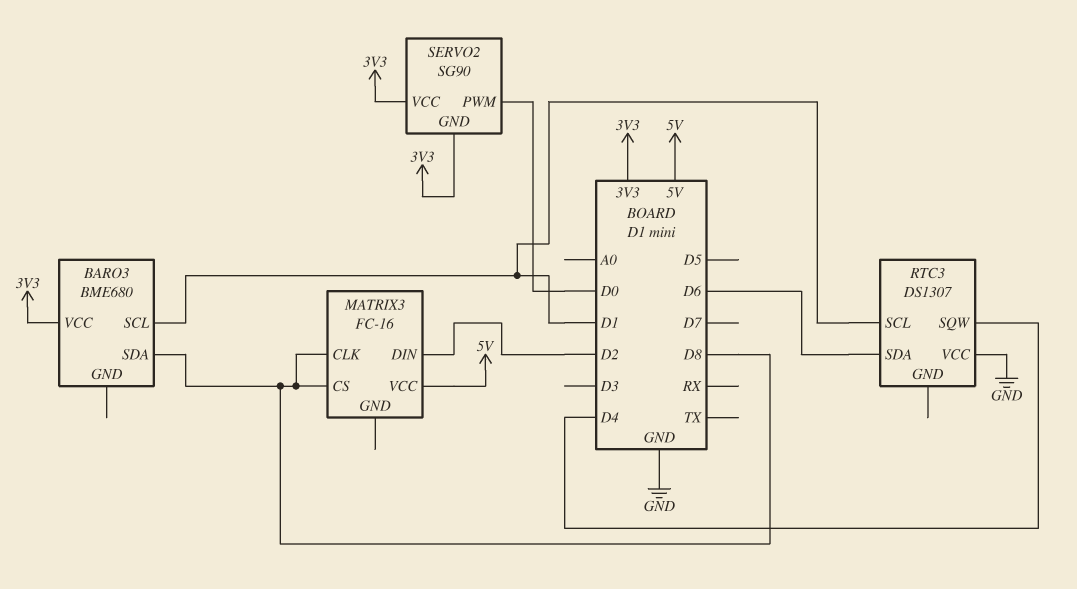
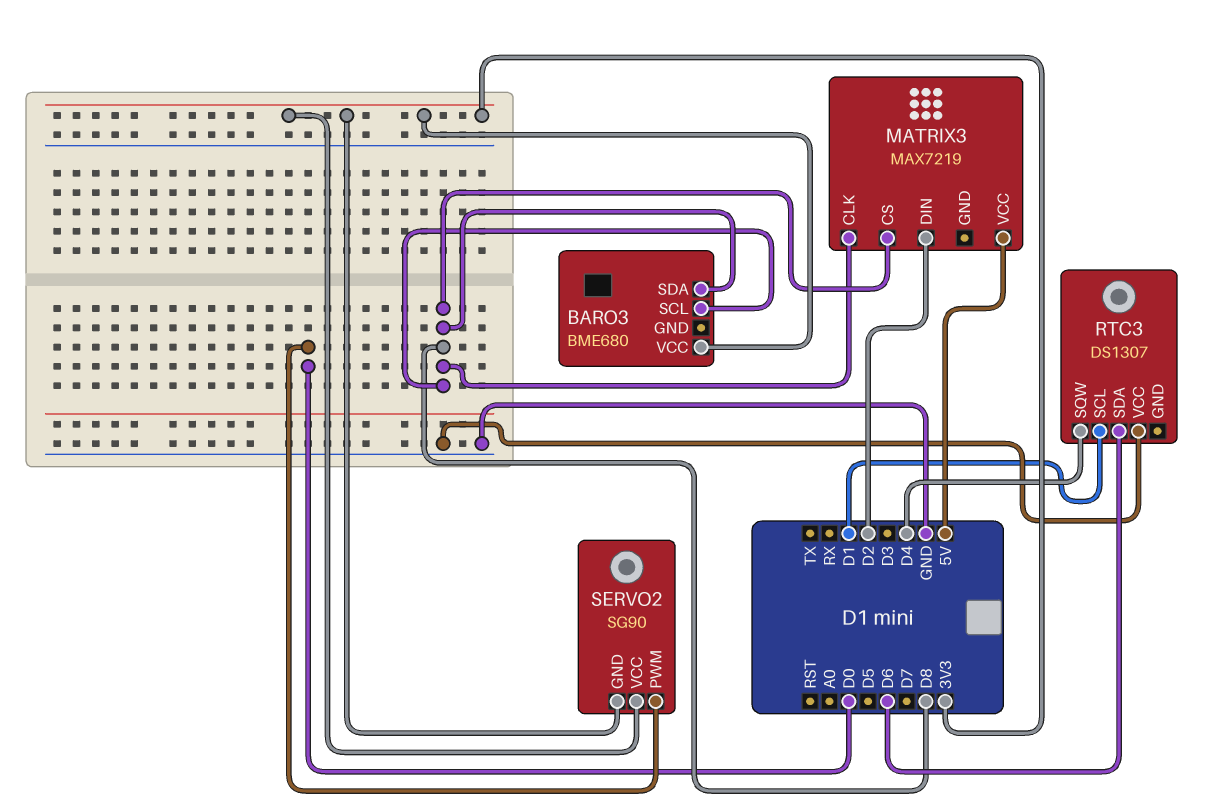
BARO3 pin SCL: D1 -> D8
MATRIX3: FC-16 -> MAX7219

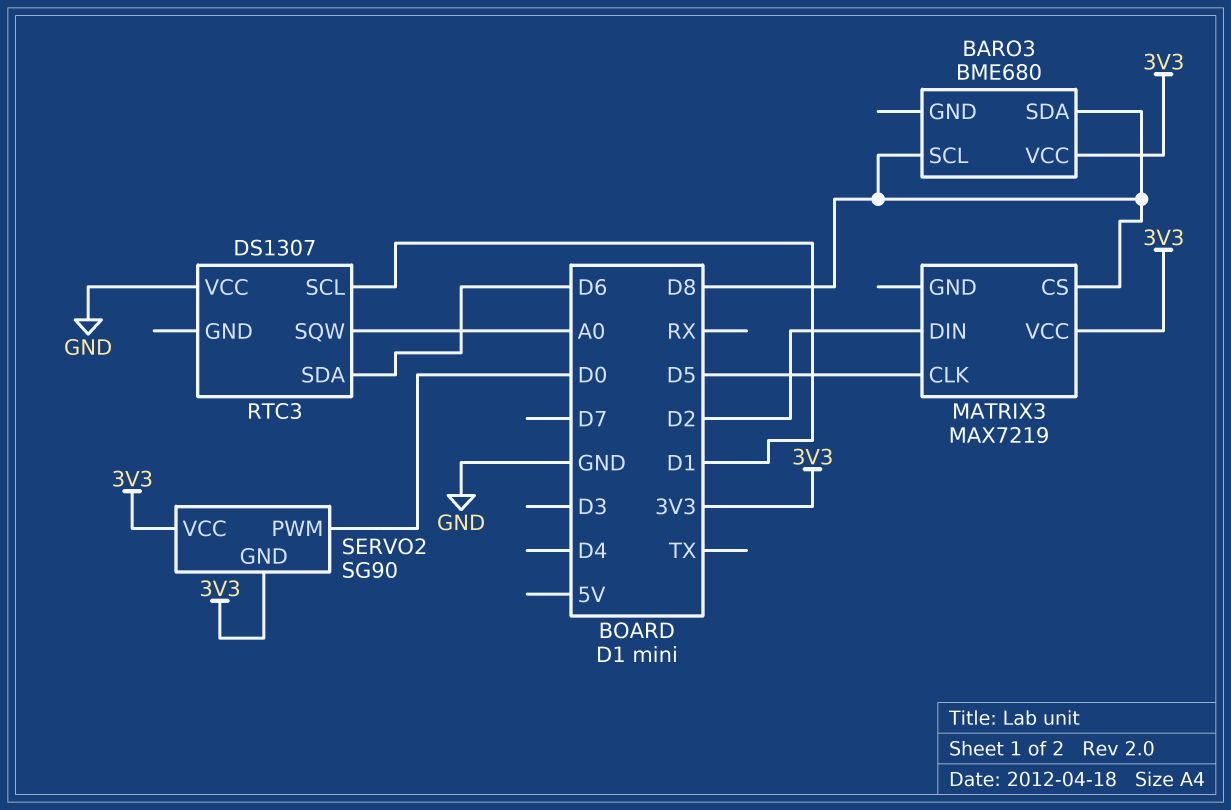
MATRIX3 pin CLK: D8 -> D5
MATRIX3 pin VCC: 5V -> 3V3
RTC3 pin SQW: D4 -> A0

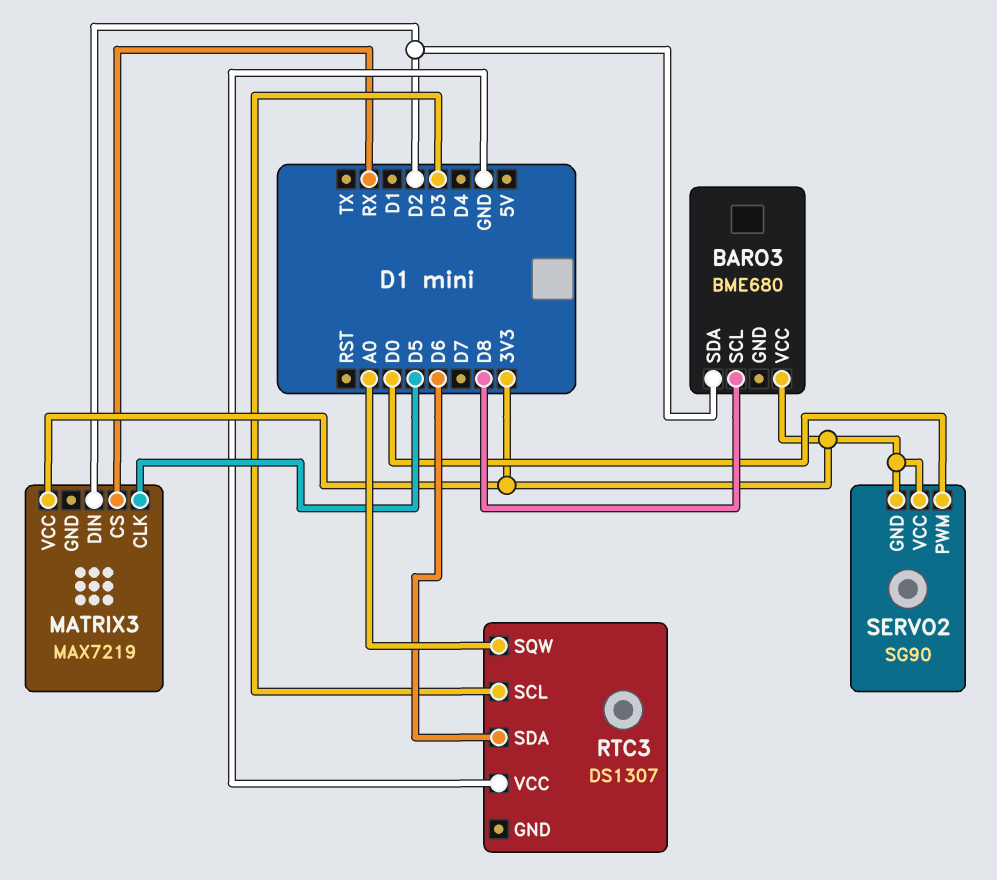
BARO3 pin SDA: D8 -> D2
MATRIX3 pin CS: D8 -> RX
RTC3 pin SCL: D1 -> D3

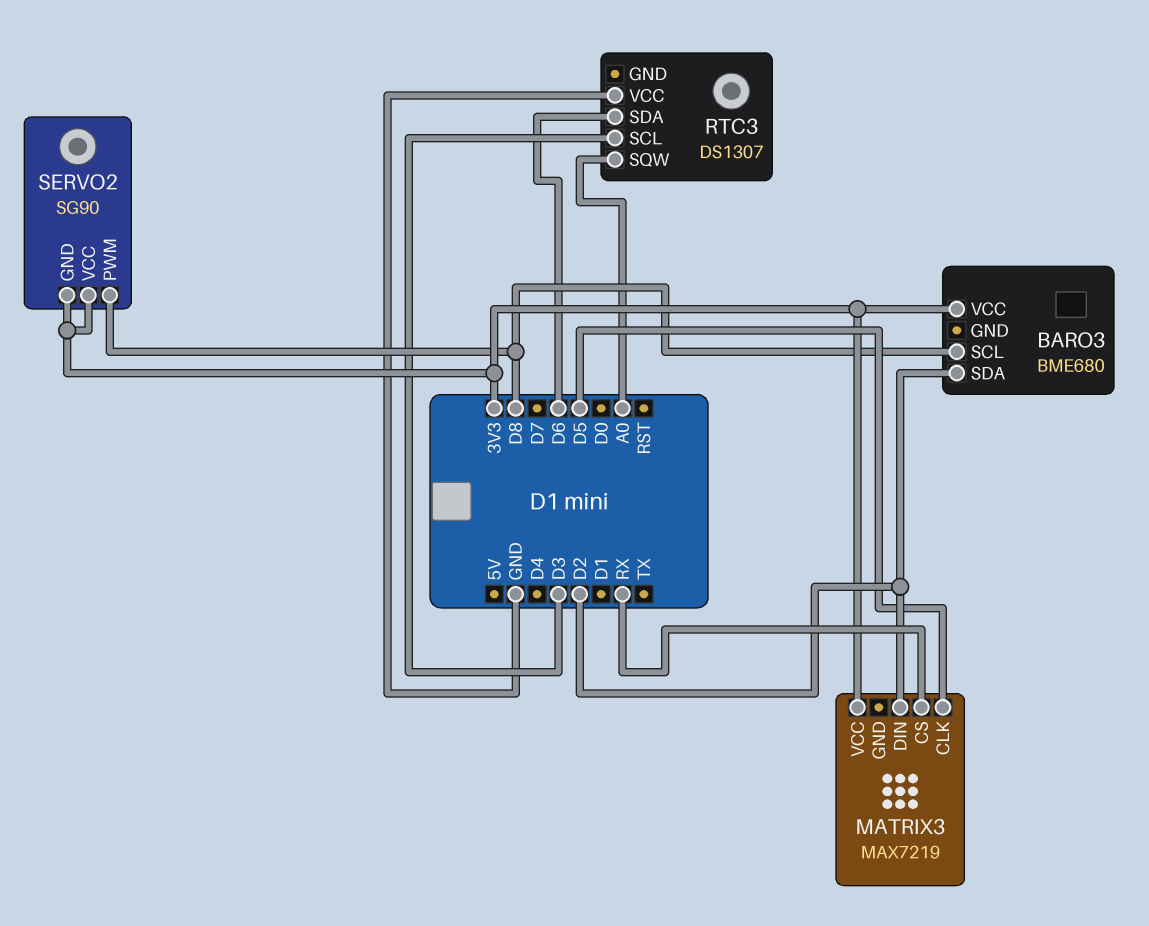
SERVO2 pin PWM: D0 -> D8

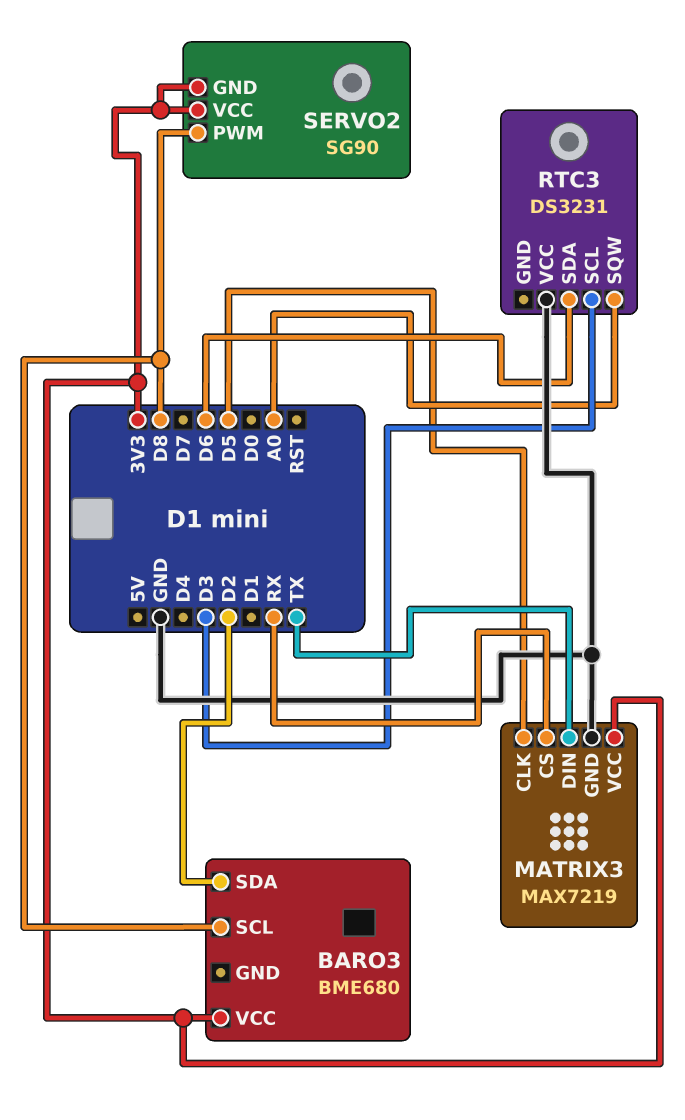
MATRIX3 pin DIN: D2 -> TX
MATRIX3 pin GND: none -> GND
RTC3: DS1307 -> DS3231

